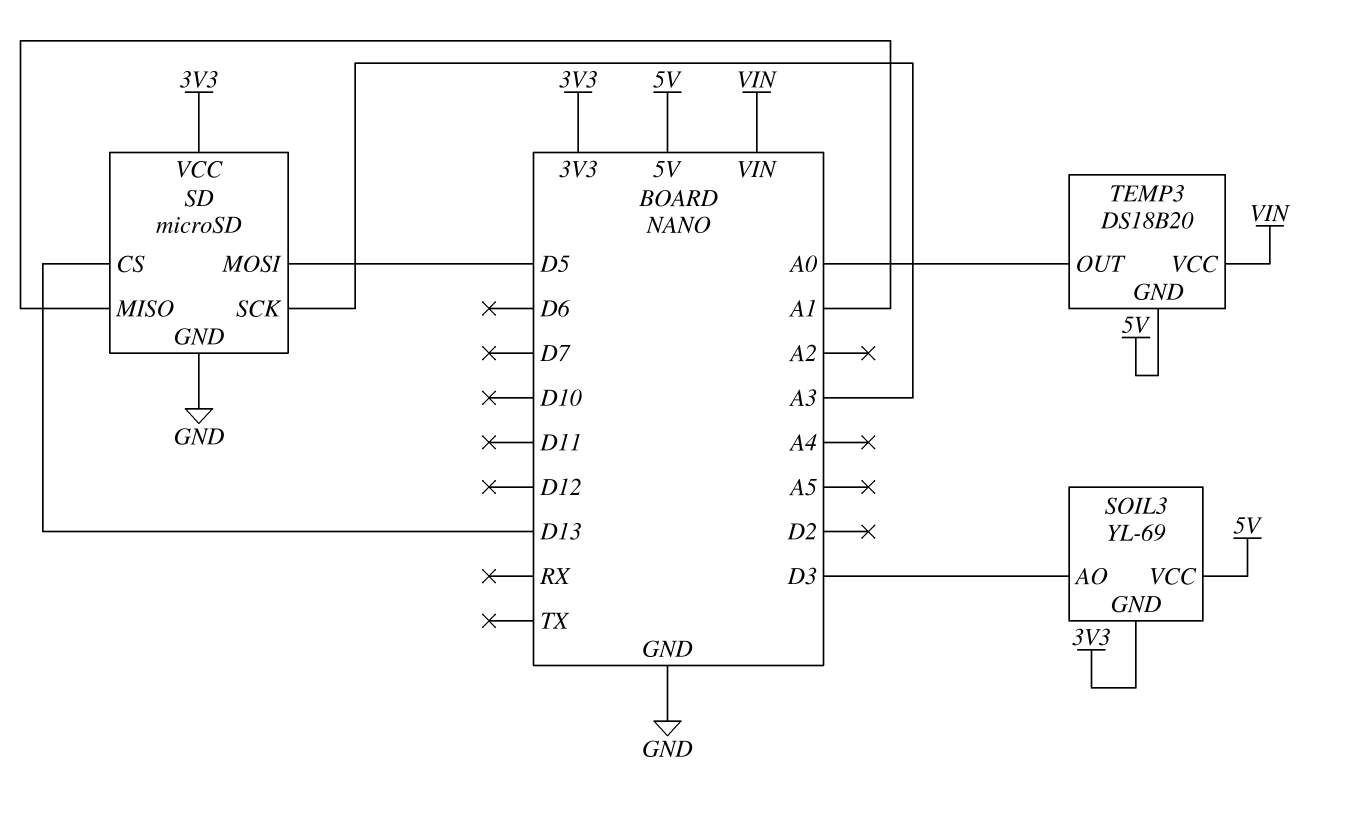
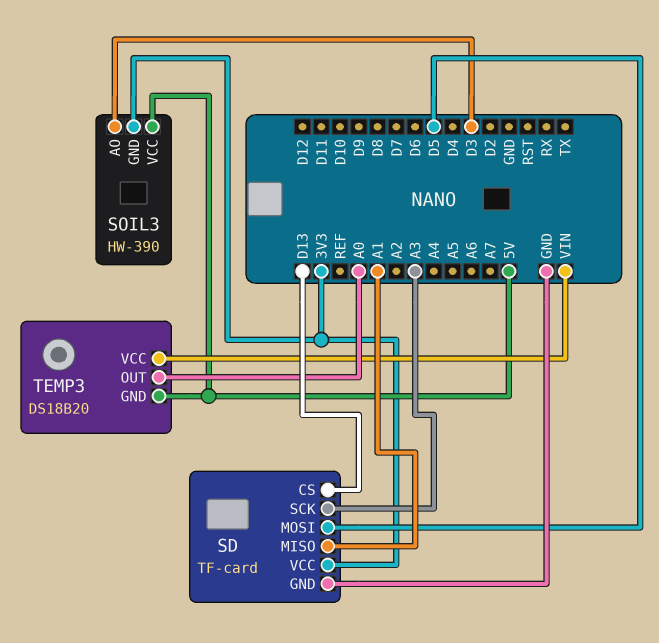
SD: microSD -> TF-card
SOIL3: YL-69 -> HW-390

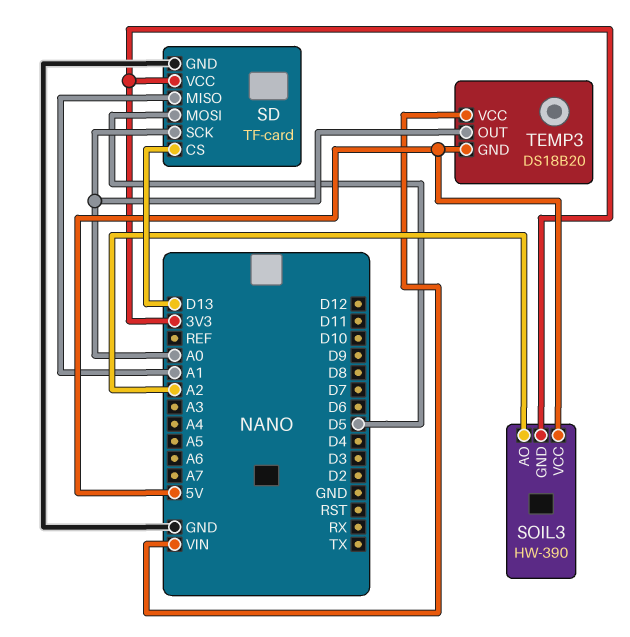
SD pin SCK: A3 -> A0
SOIL3 pin AO: D3 -> A2

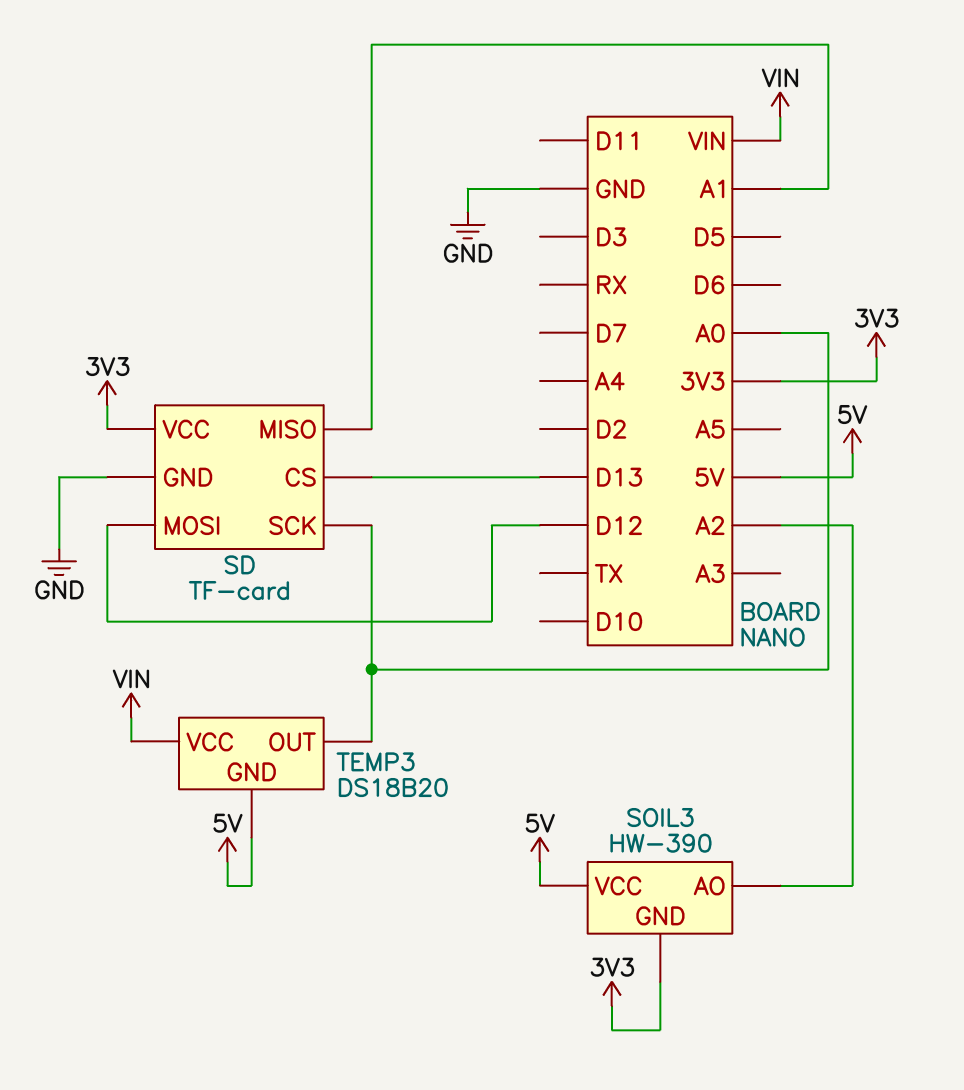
SD pin MOSI: D5 -> D12

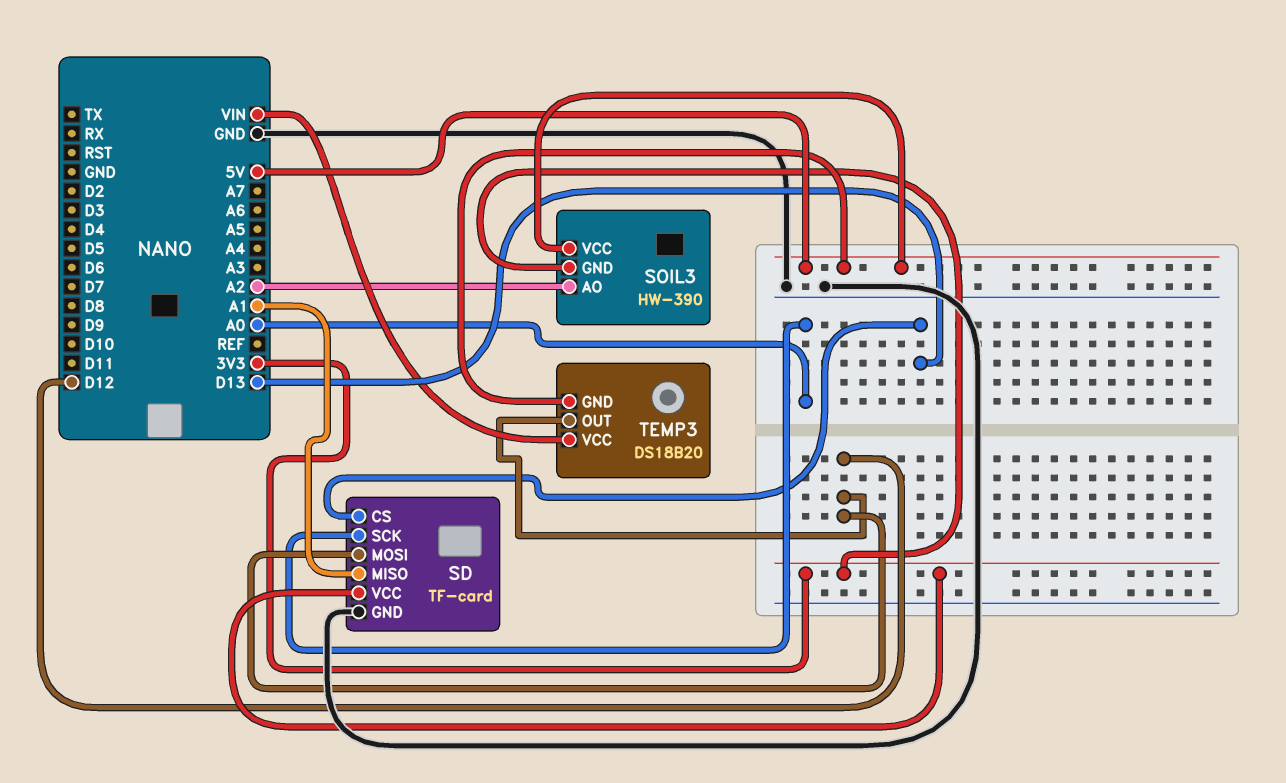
TEMP3 pin OUT: A0 -> D12

